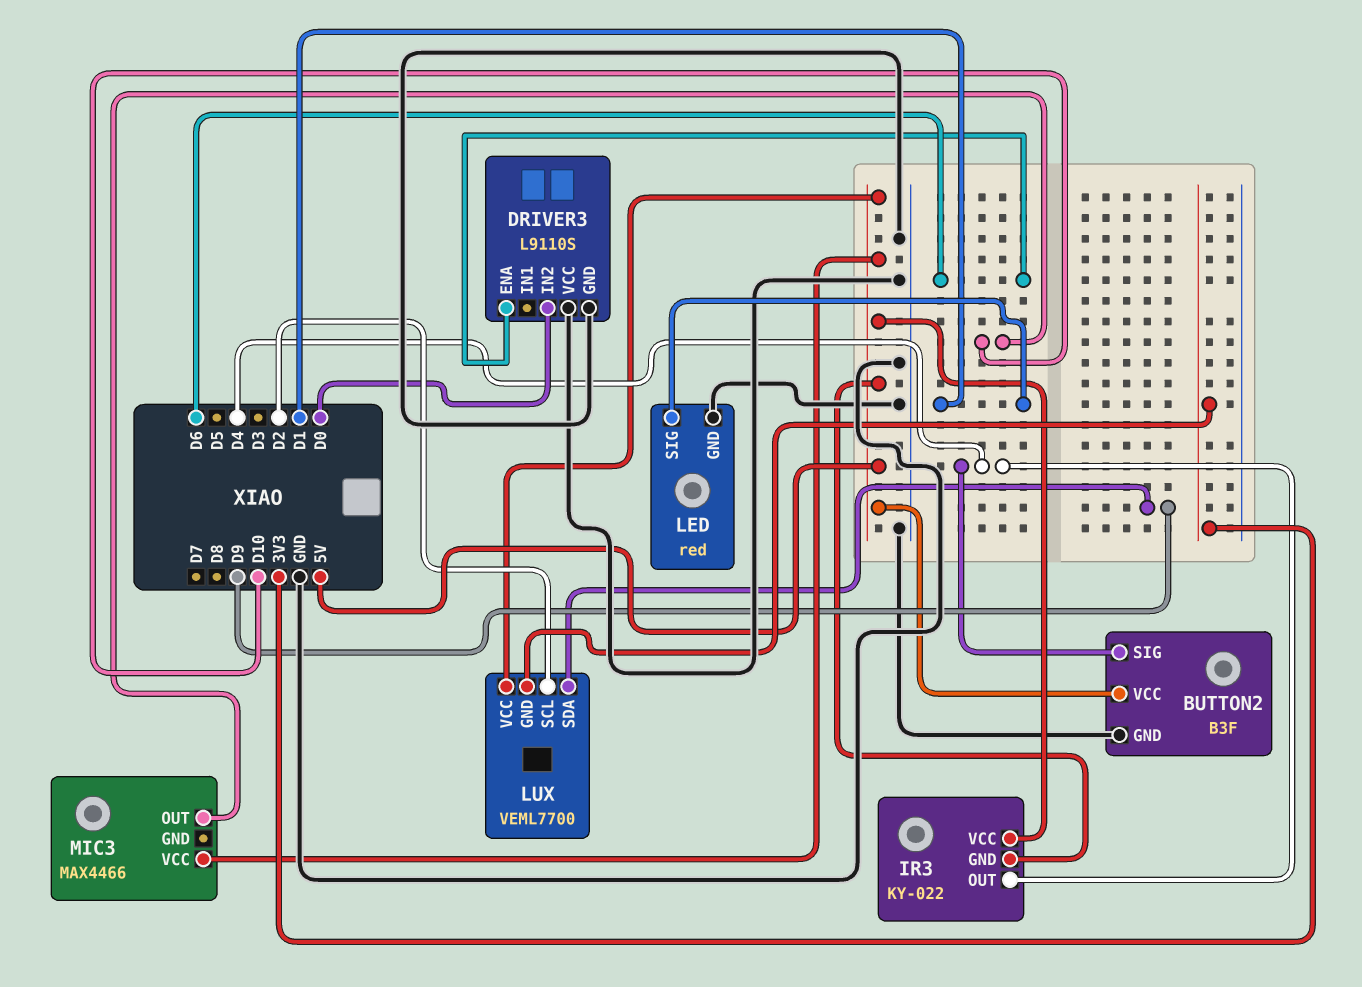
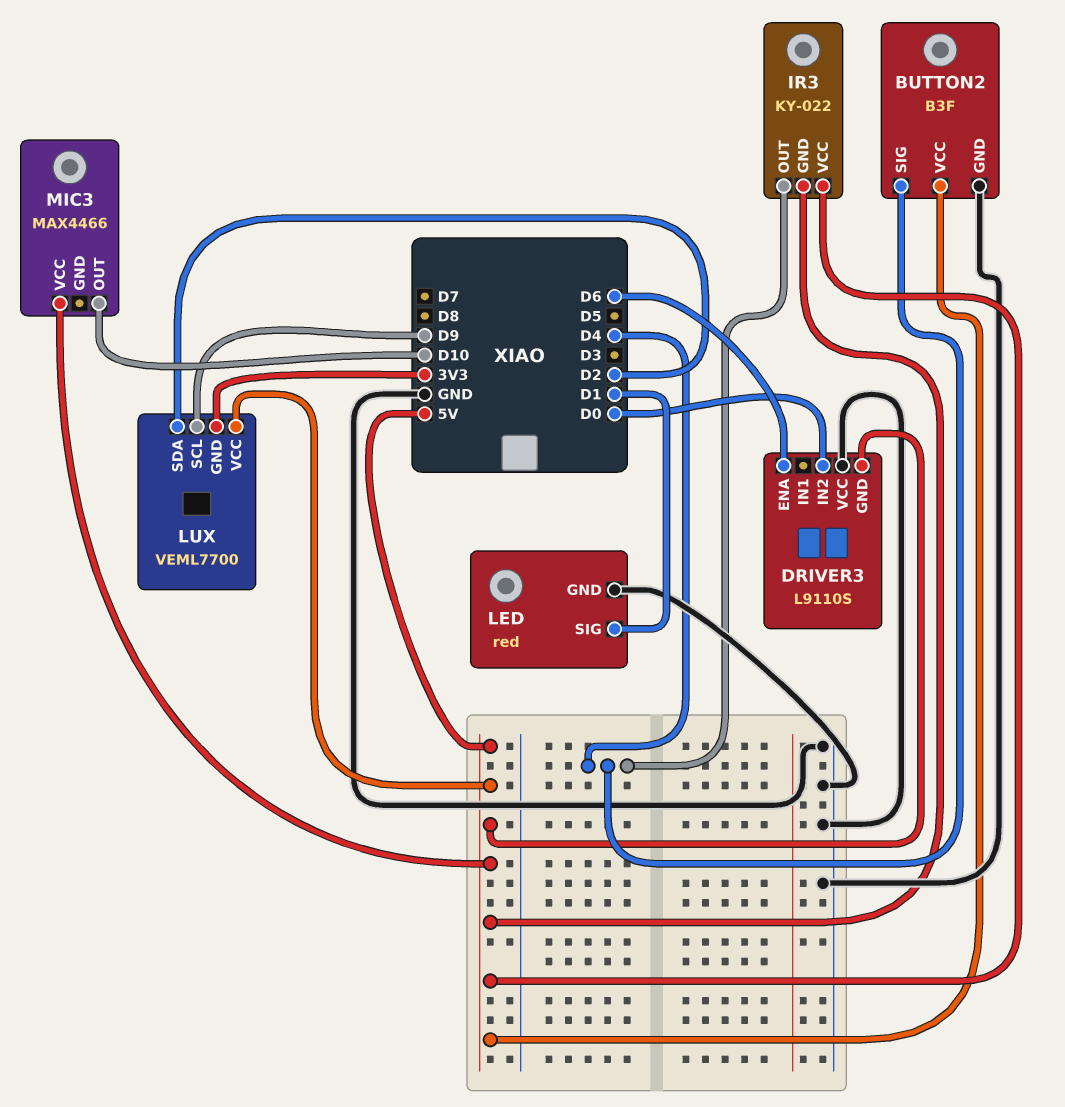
DRIVER3 pin GND: GND -> 5V
LUX pin SCL: D2 -> D9
LUX pin SDA: D9 -> D2

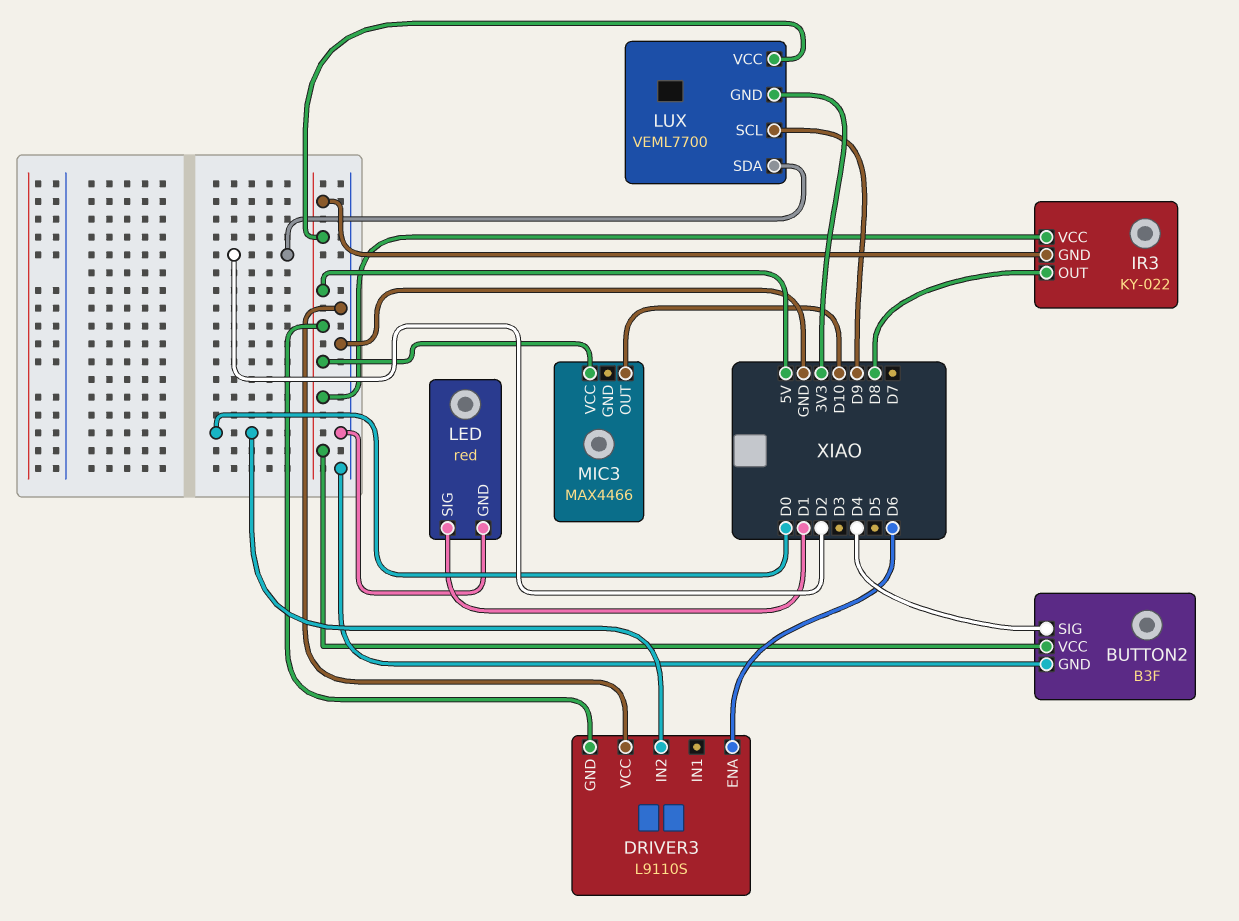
IR3 pin OUT: D4 -> D8

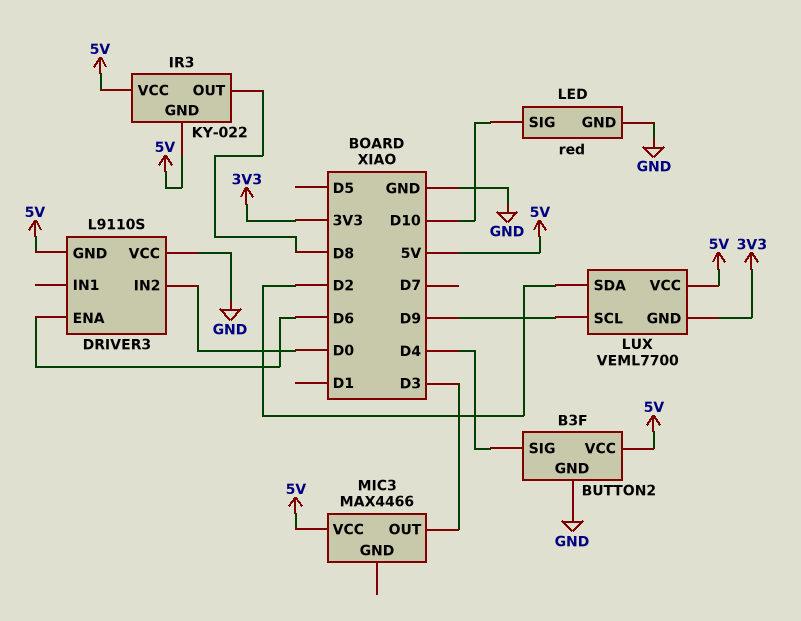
LED pin SIG: D1 -> D10
MIC3 pin OUT: D10 -> D3

